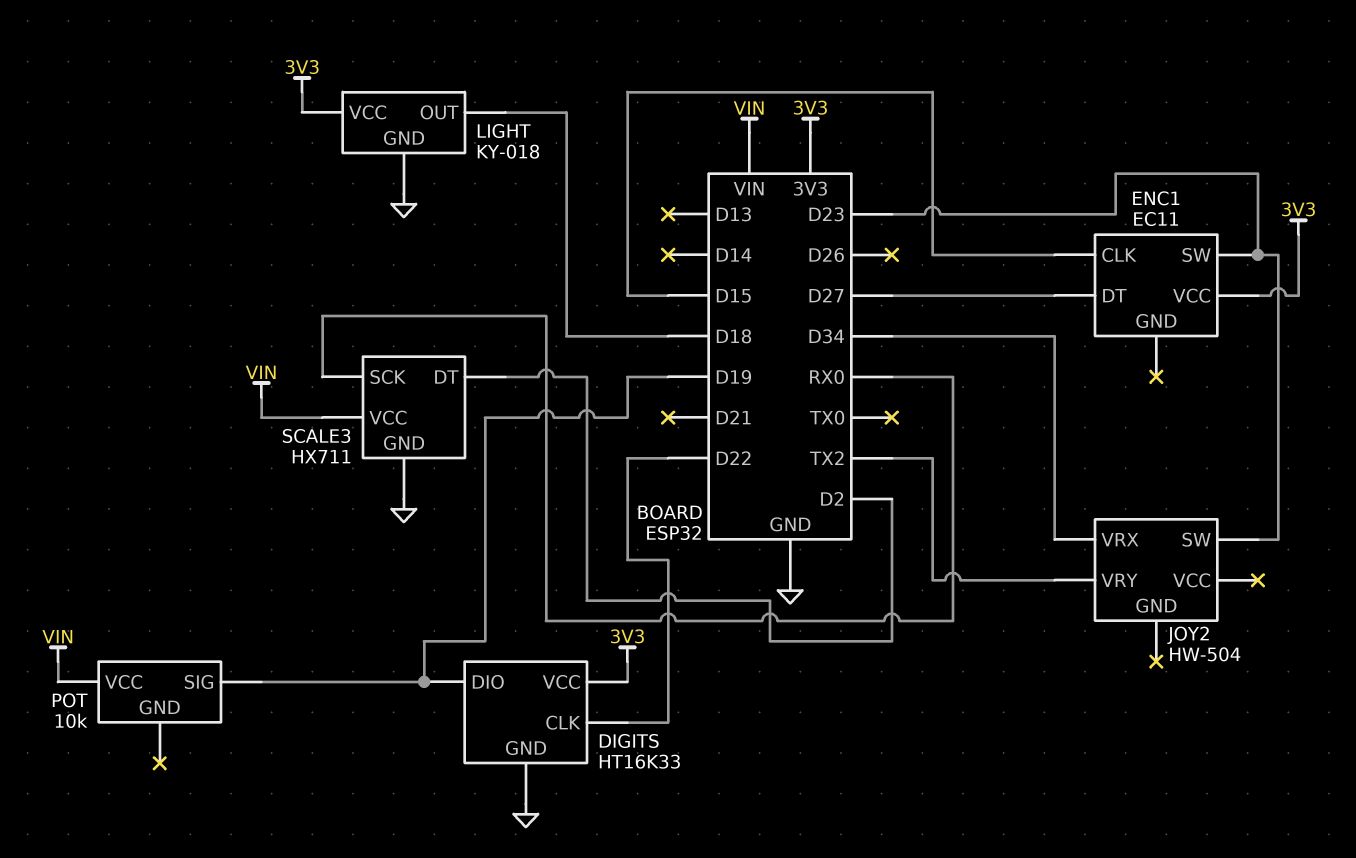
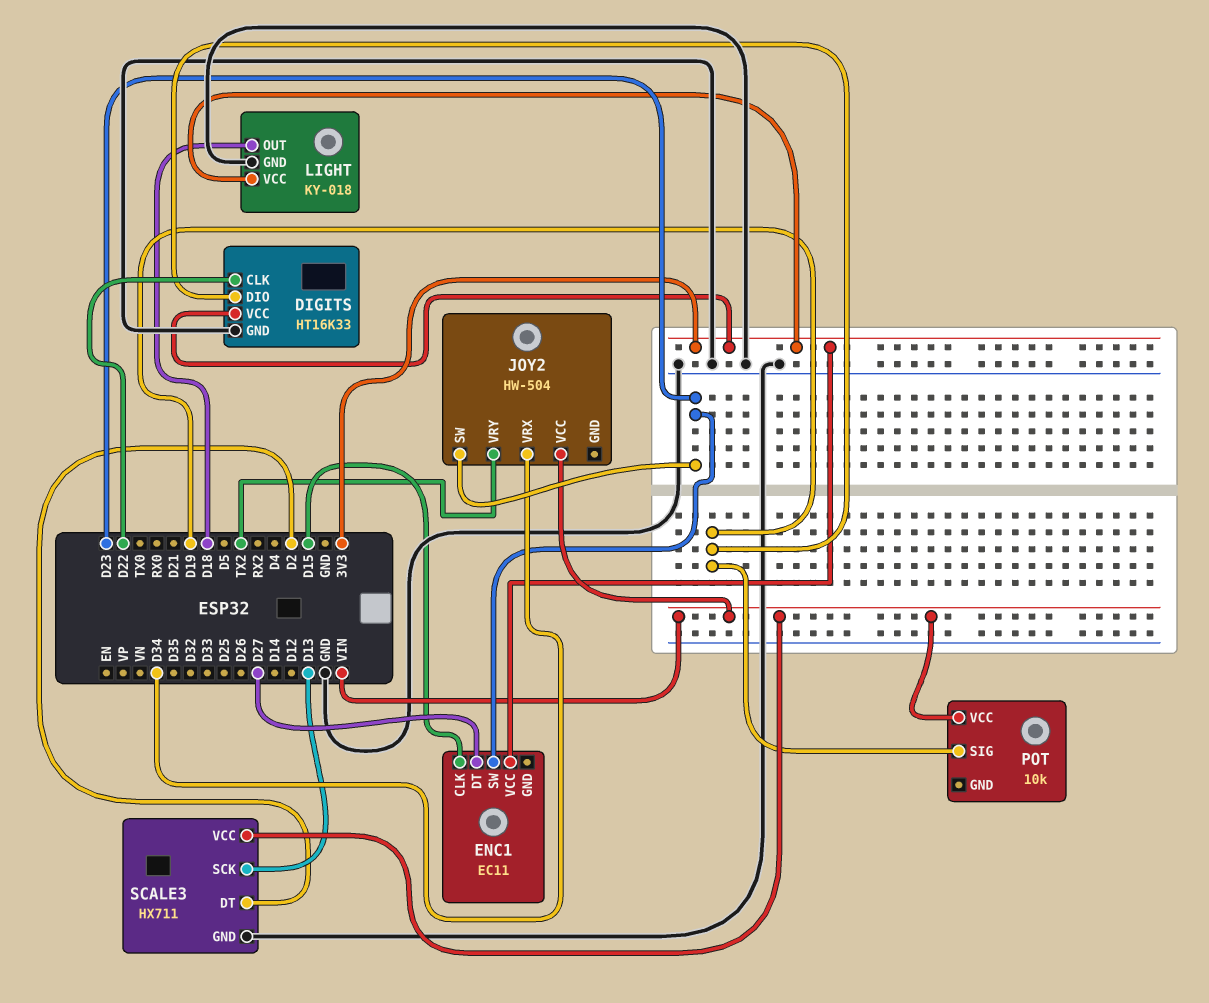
JOY2 pin VCC: none -> VIN
SCALE3 pin SCK: RX0 -> D13

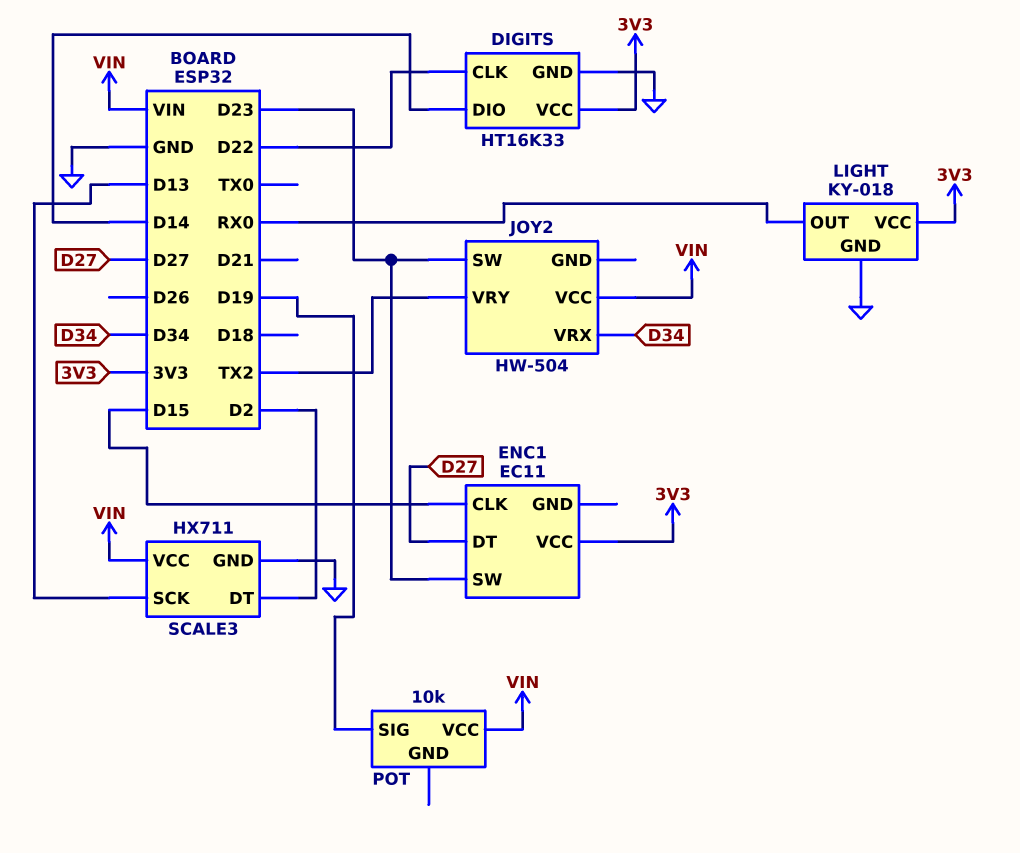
DIGITS pin DIO: D19 -> D14
LIGHT pin OUT: D18 -> RX0

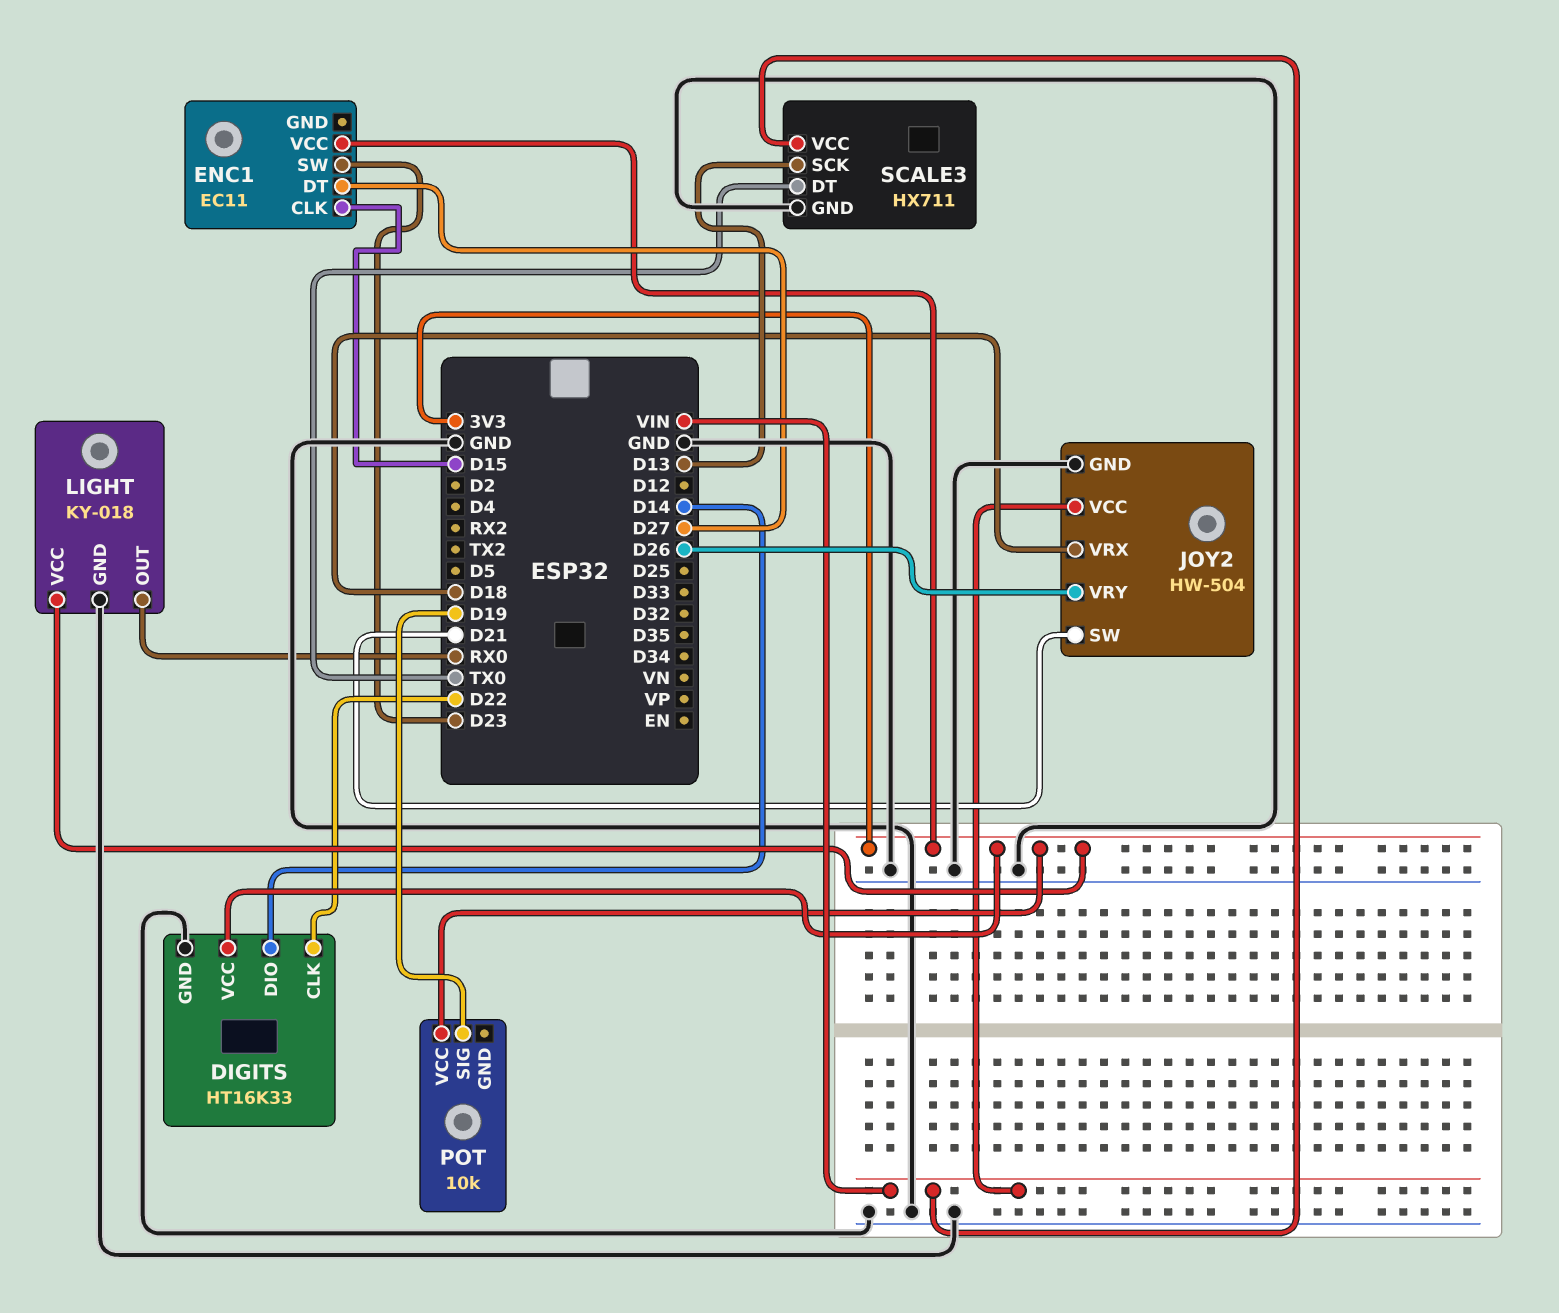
JOY2 pin GND: none -> GND
JOY2 pin SW: D23 -> D21
JOY2 pin VRX: D34 -> D18
JOY2 pin VRY: TX2 -> D26
POT pin VCC: VIN -> 3V3
SCALE3 pin DT: D2 -> TX0

